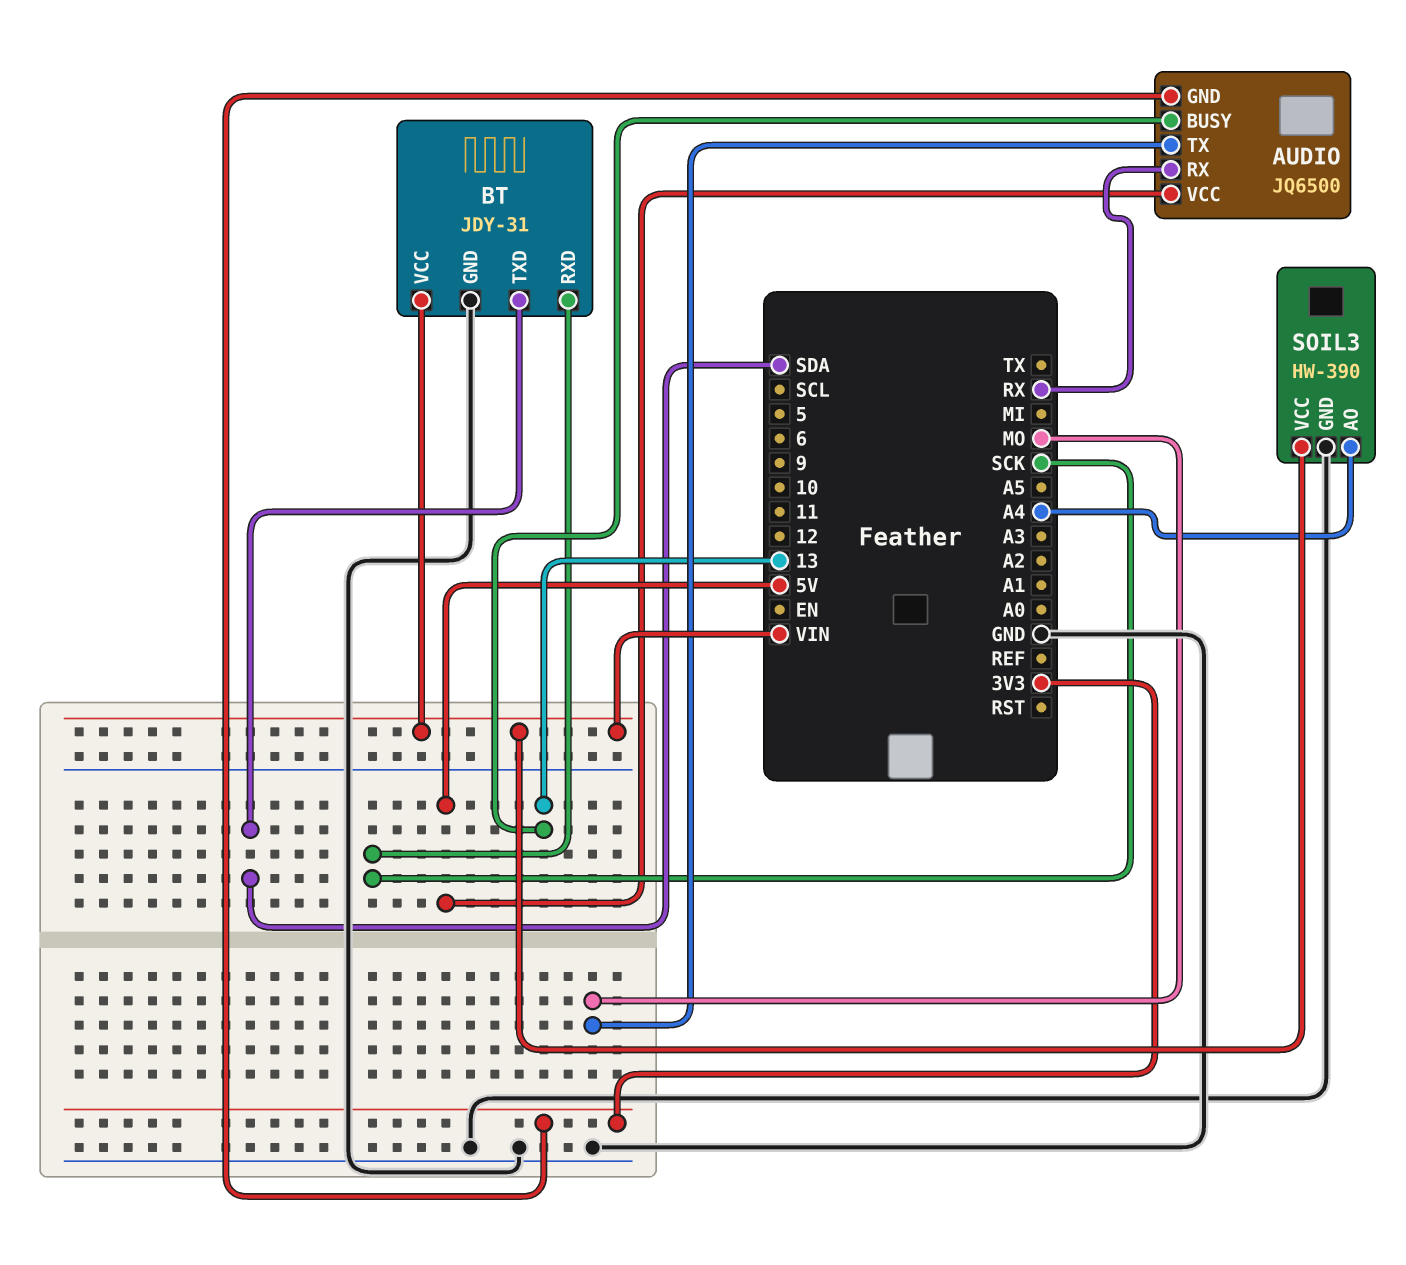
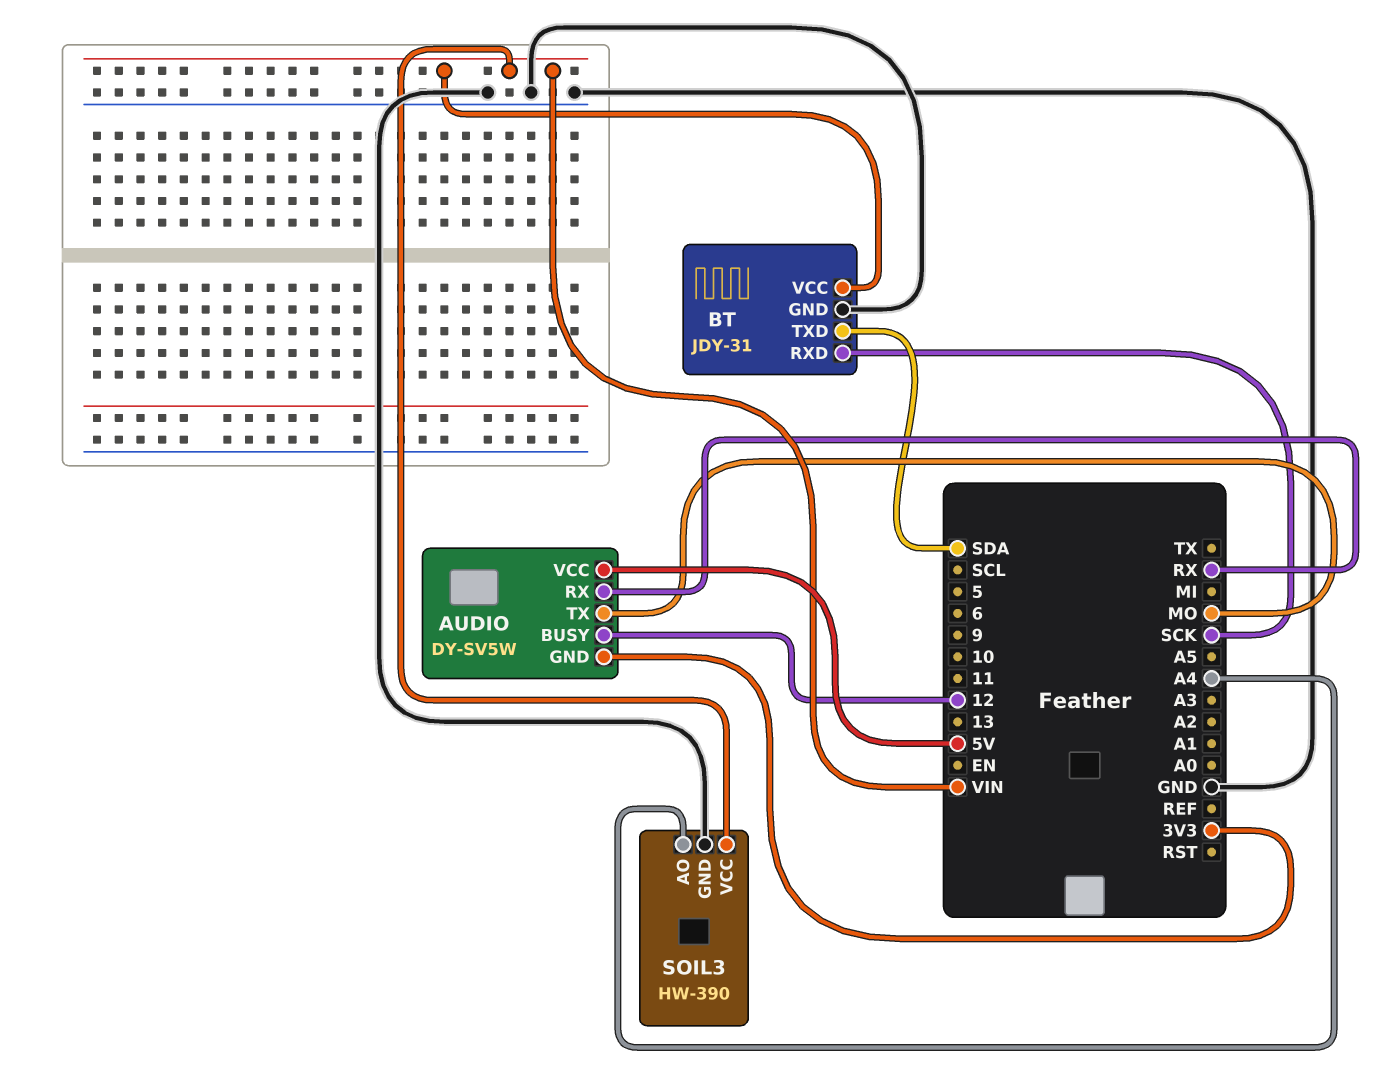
AUDIO: JQ6500 -> DY-SV5W
AUDIO pin BUSY: 13 -> 12

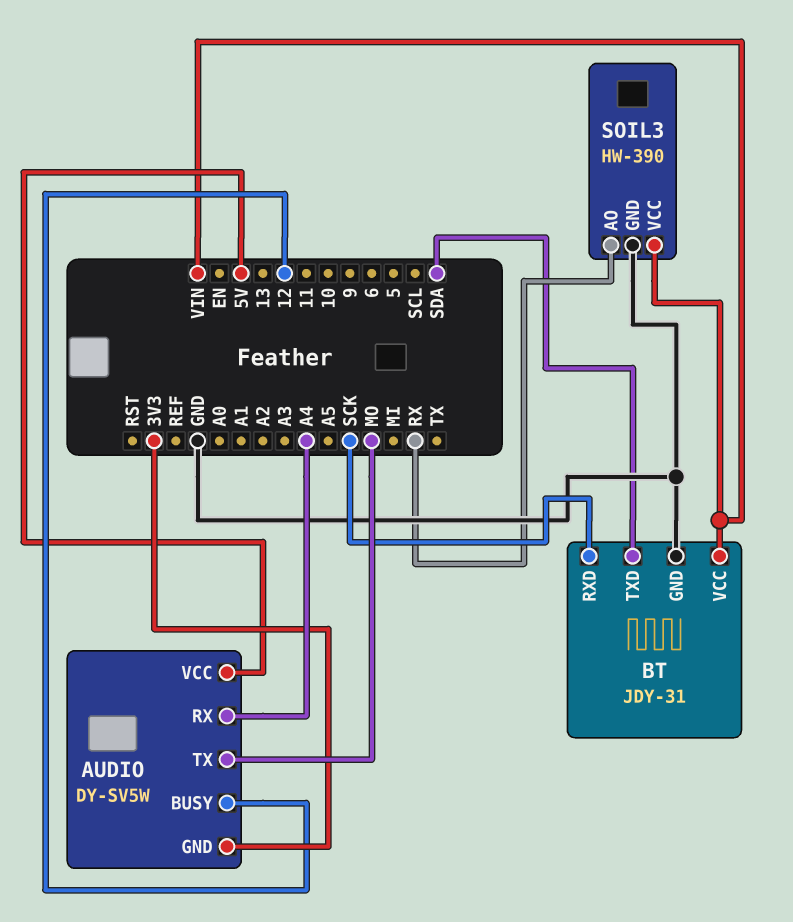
AUDIO pin RX: RX -> A4
SOIL3 pin AO: A4 -> RX

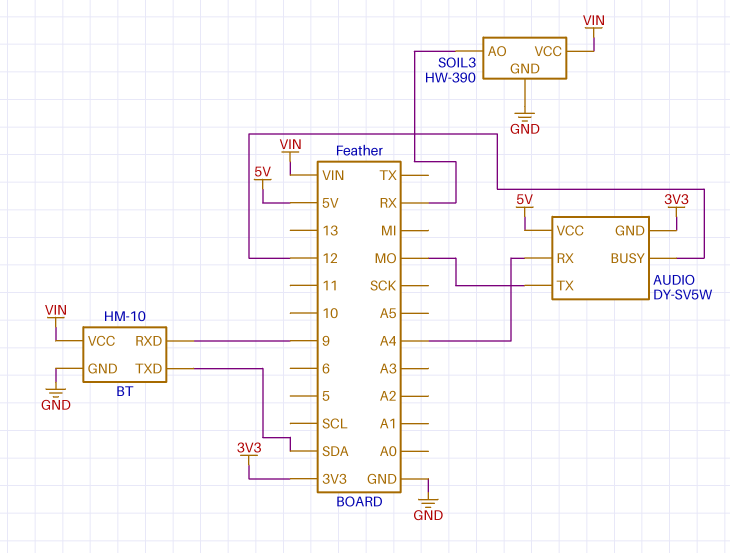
BT: JDY-31 -> HM-10
BT pin RXD: SCK -> 9

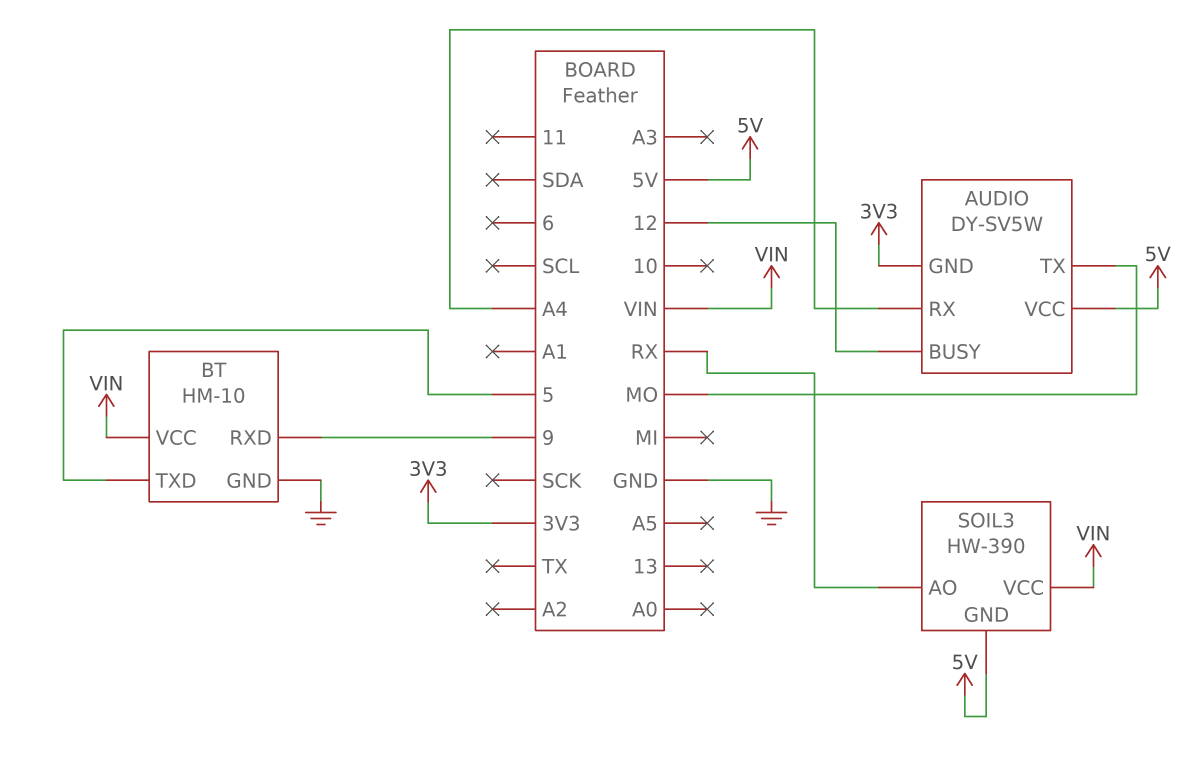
BT pin TXD: SDA -> 5
SOIL3 pin GND: GND -> 5V

